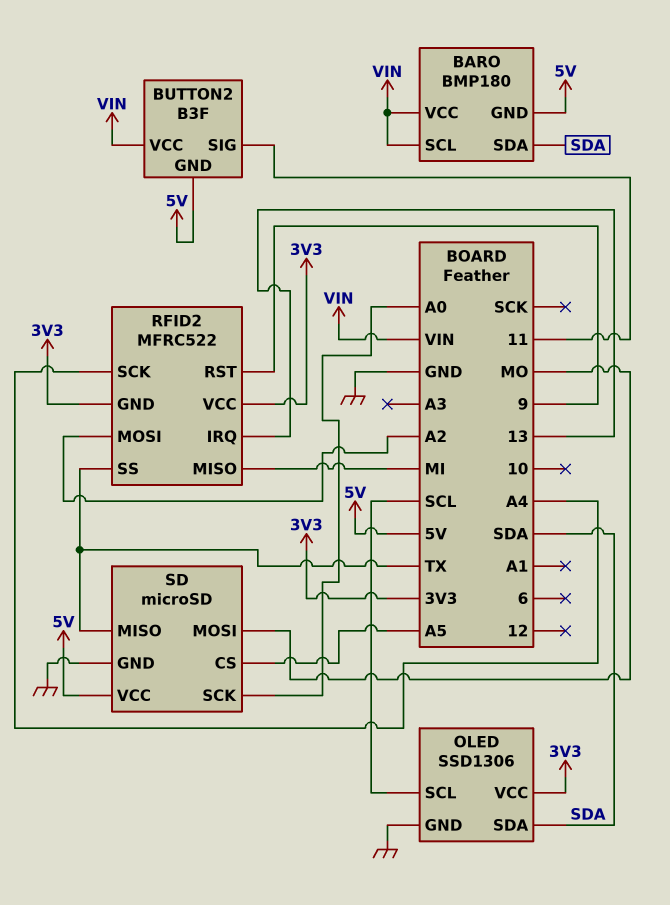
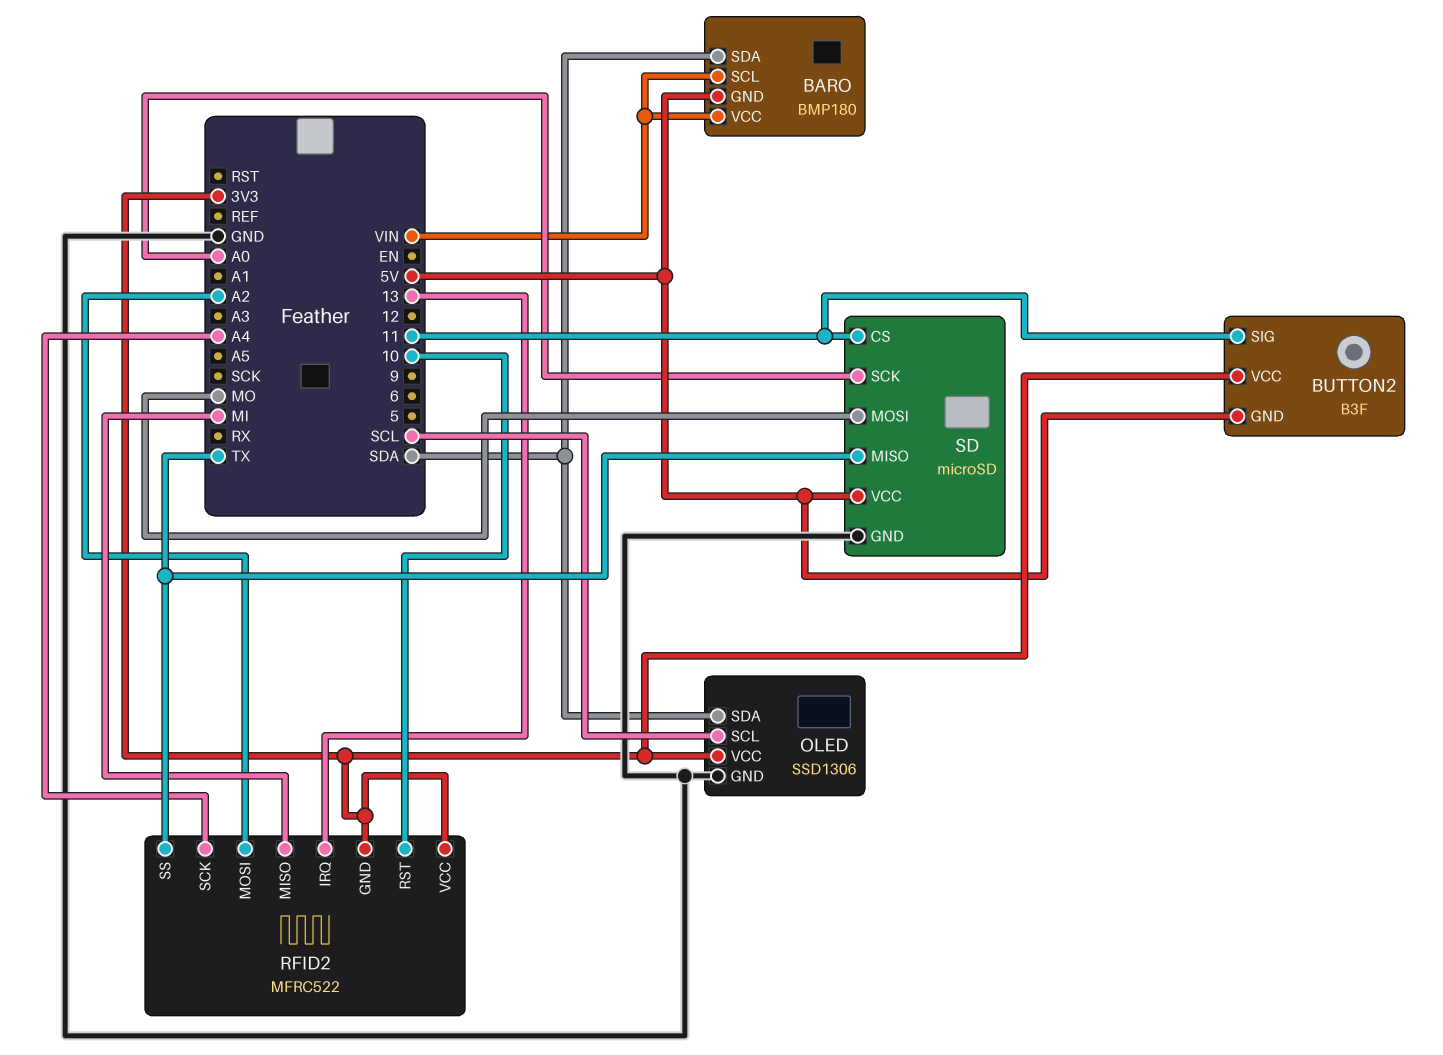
BUTTON2 pin VCC: VIN -> 3V3
RFID2 pin RST: 9 -> 10
SD pin CS: A5 -> 11

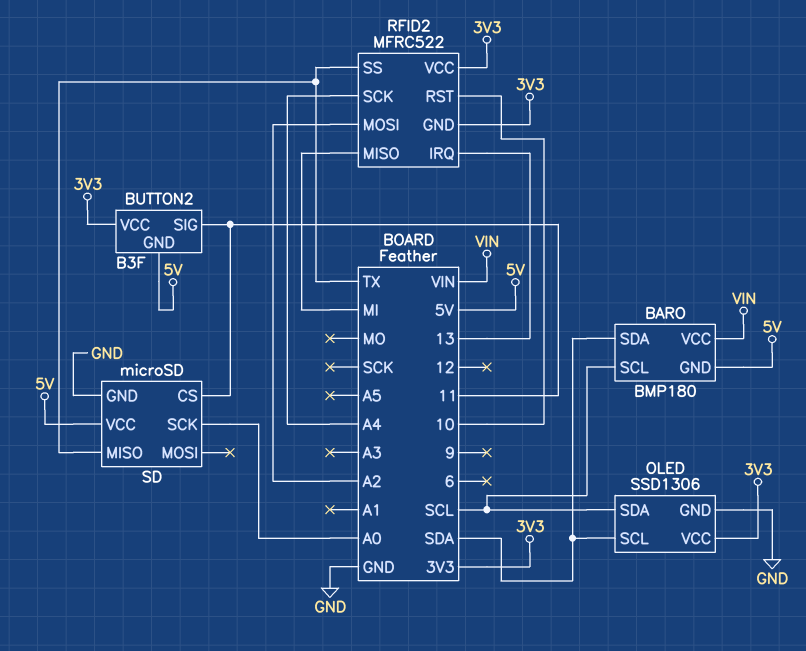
BARO pin SCL: VIN -> SCL
OLED pin SCL: SCL -> SDA
OLED pin SDA: SDA -> SCL
SD pin MOSI: MO -> none

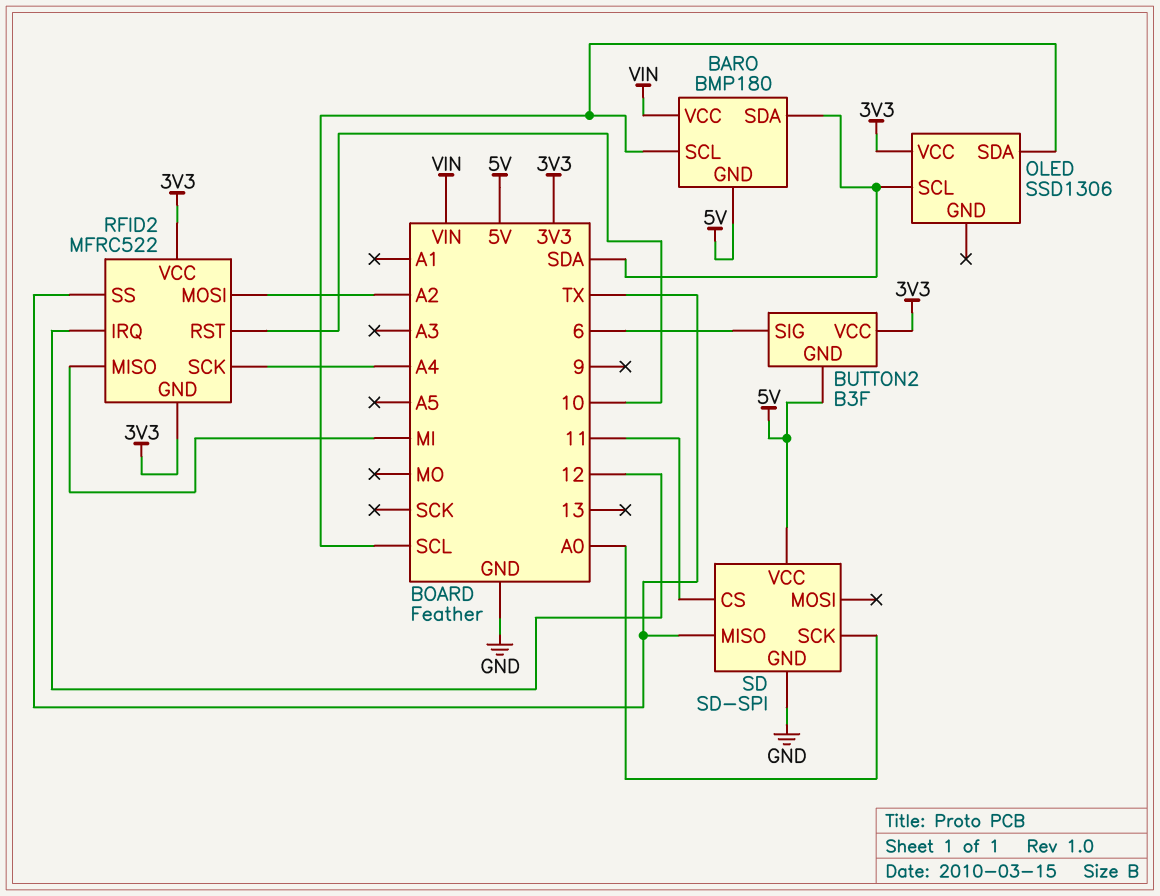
BUTTON2 pin SIG: 11 -> 6
OLED pin GND: GND -> none
RFID2 pin IRQ: 13 -> 12
SD: microSD -> SD-SPI

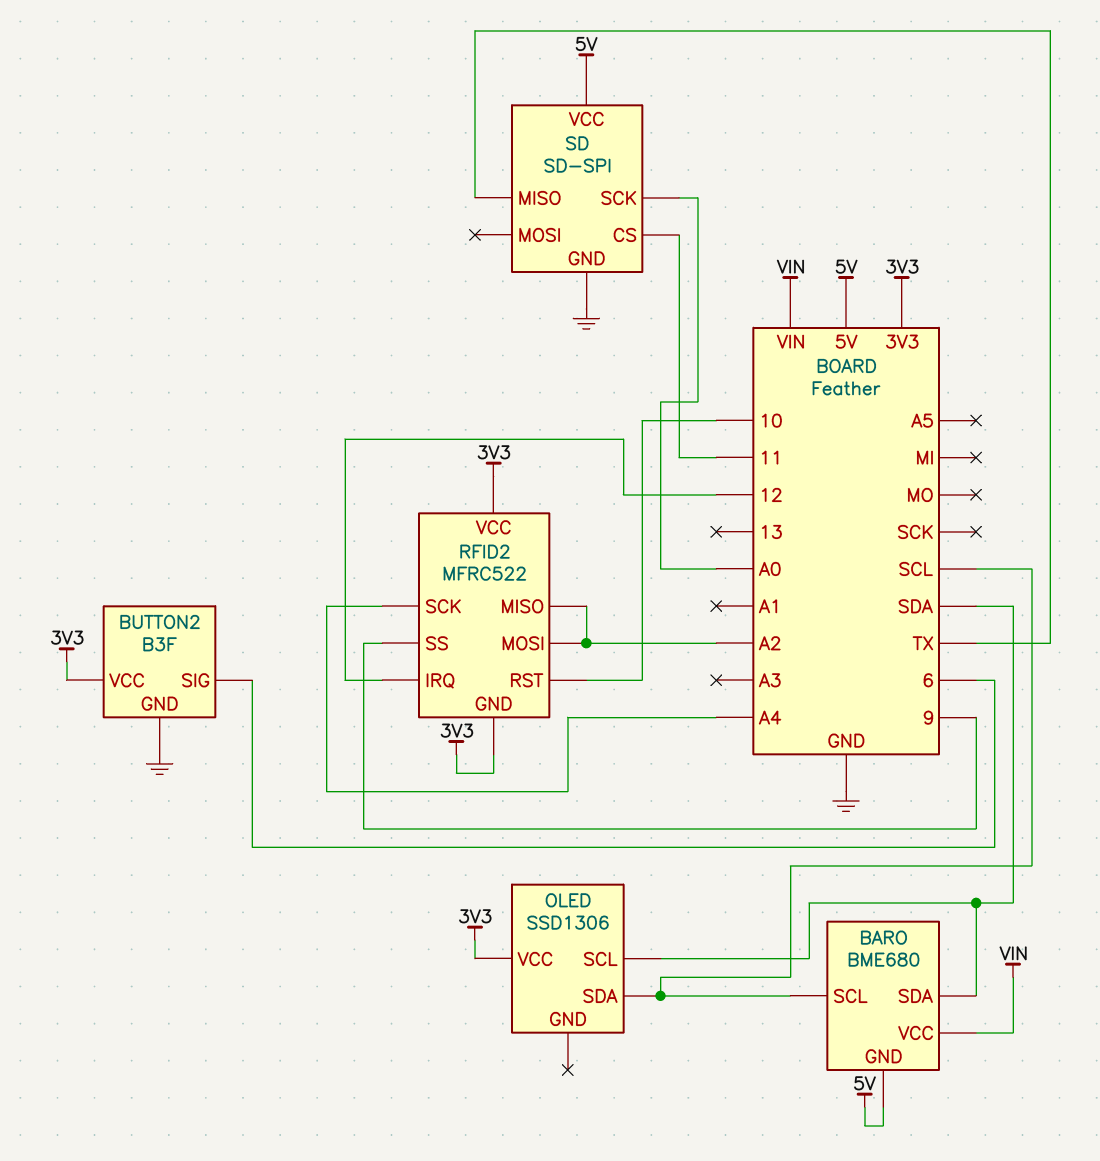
BARO: BMP180 -> BME680
BUTTON2 pin GND: 5V -> GND
RFID2 pin MISO: MI -> A2
RFID2 pin SS: TX -> 9

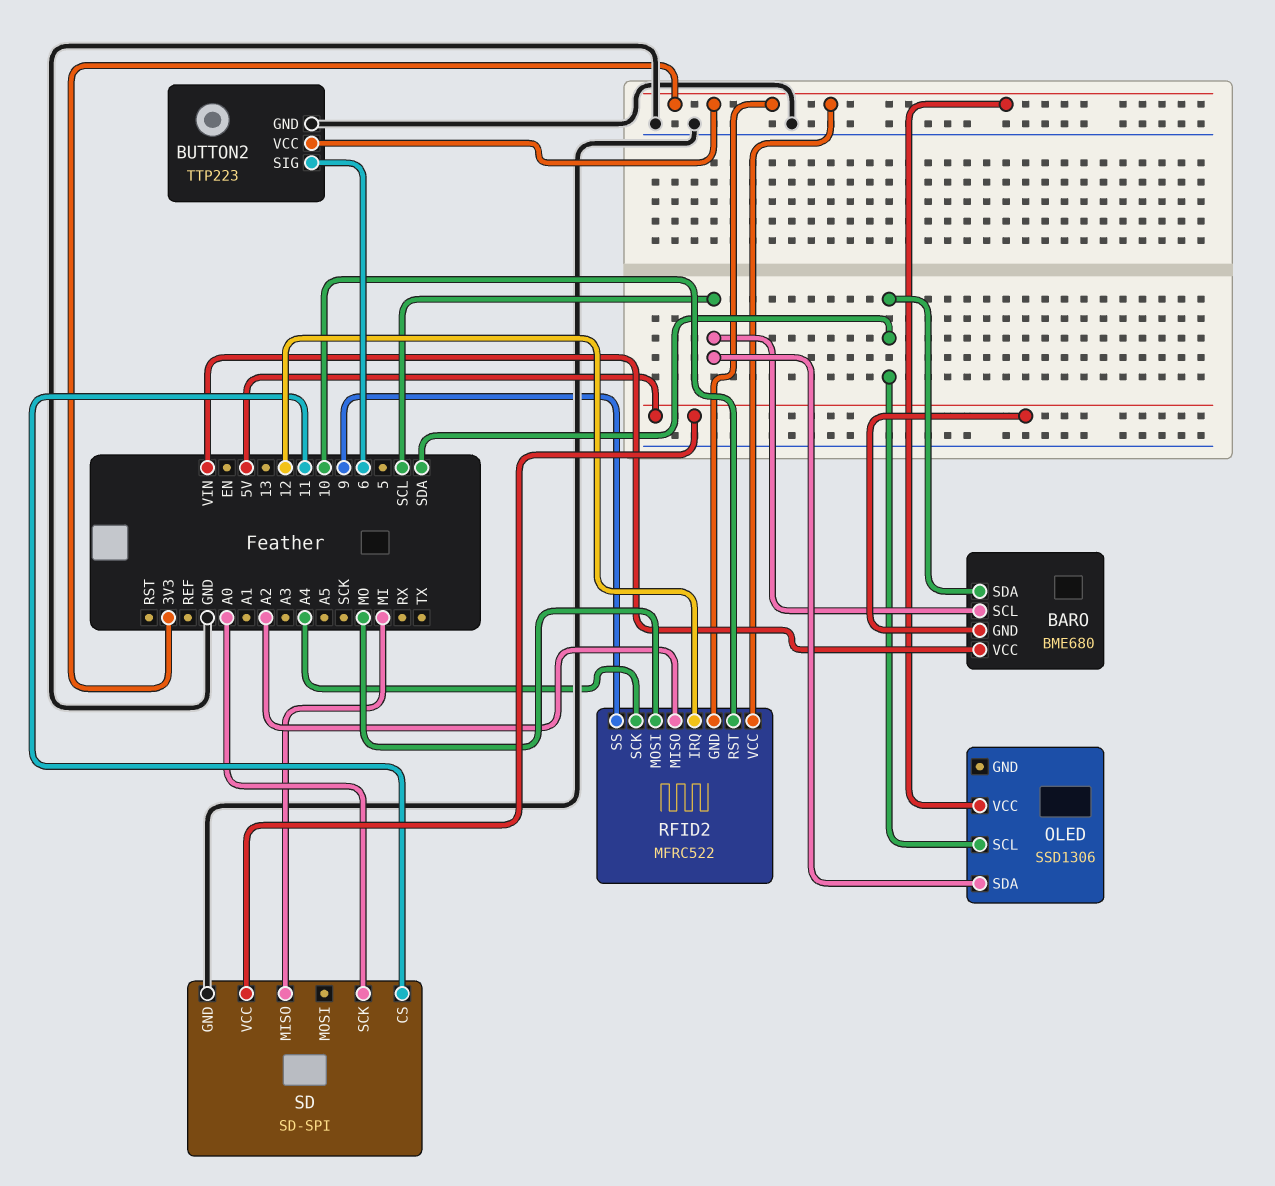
BUTTON2: B3F -> TTP223
RFID2 pin MOSI: A2 -> MO
SD pin MISO: TX -> MI

